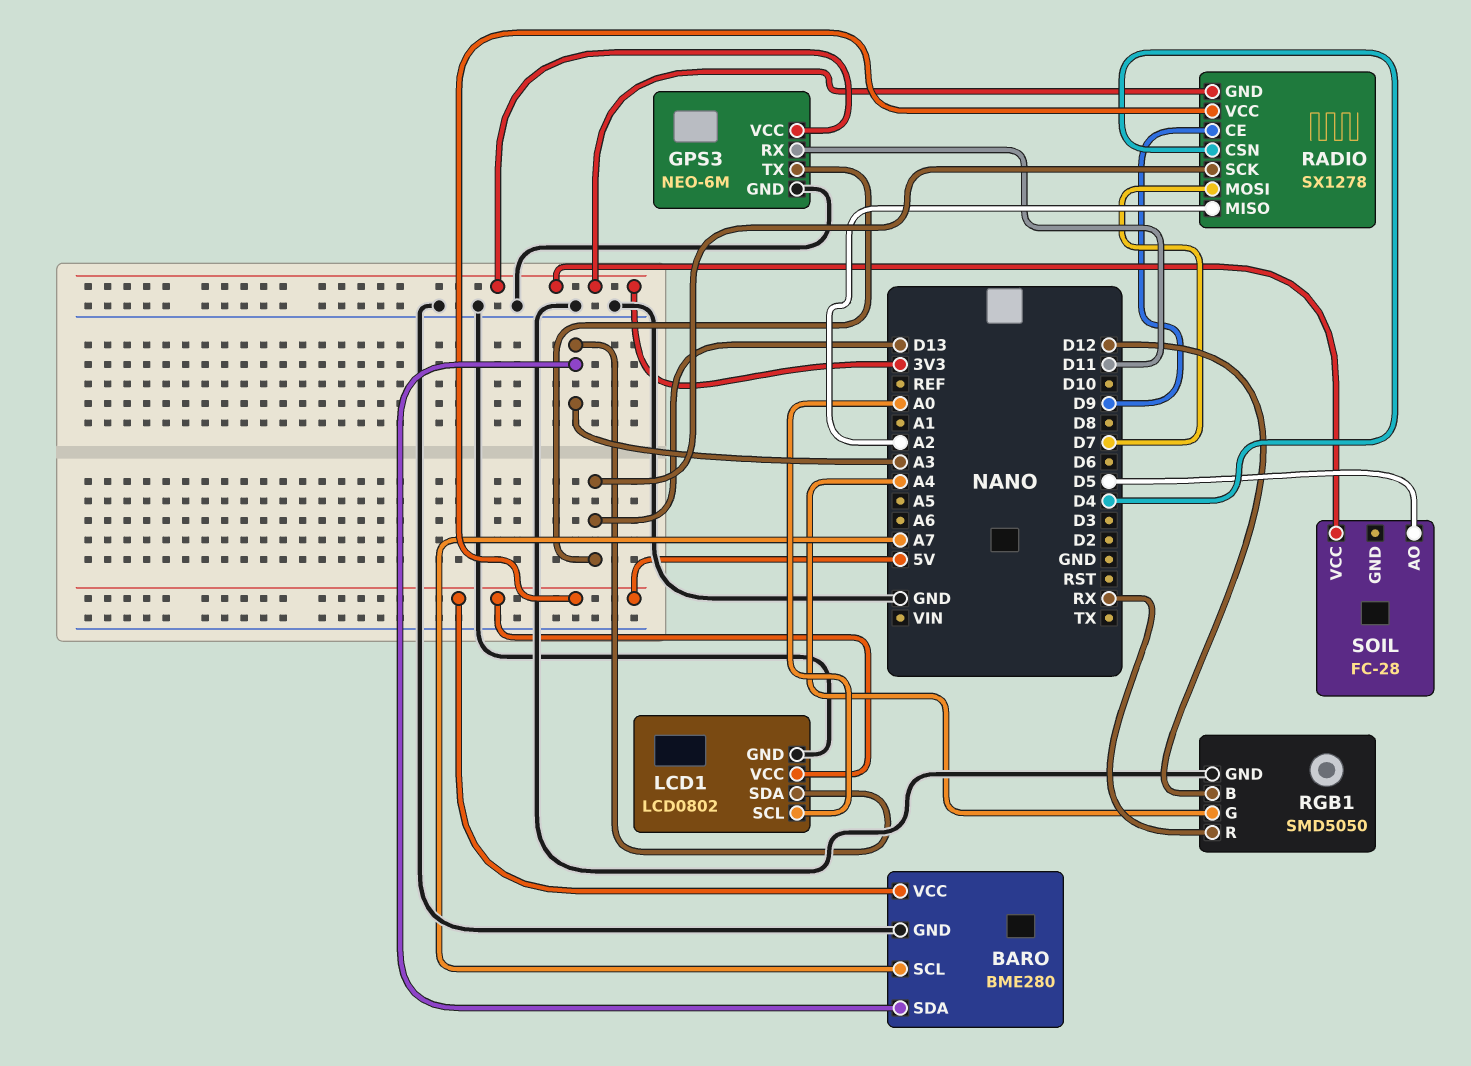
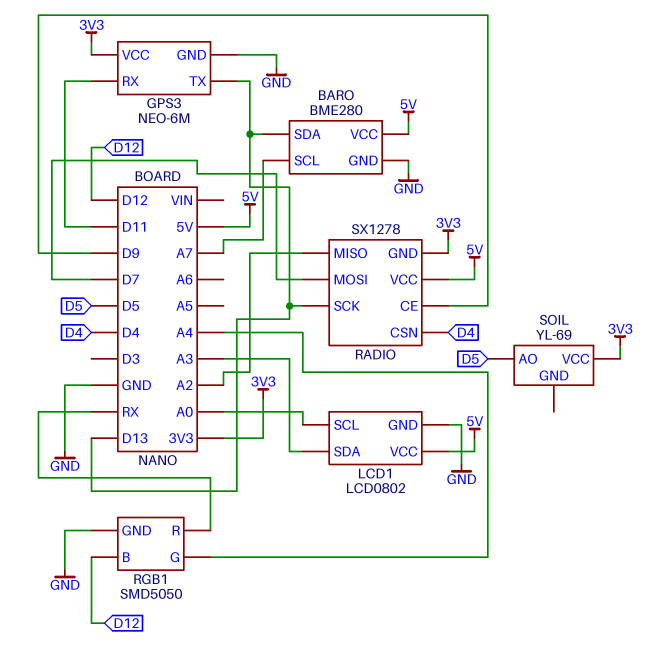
BARO pin SDA: A3 -> D13
SOIL: FC-28 -> YL-69

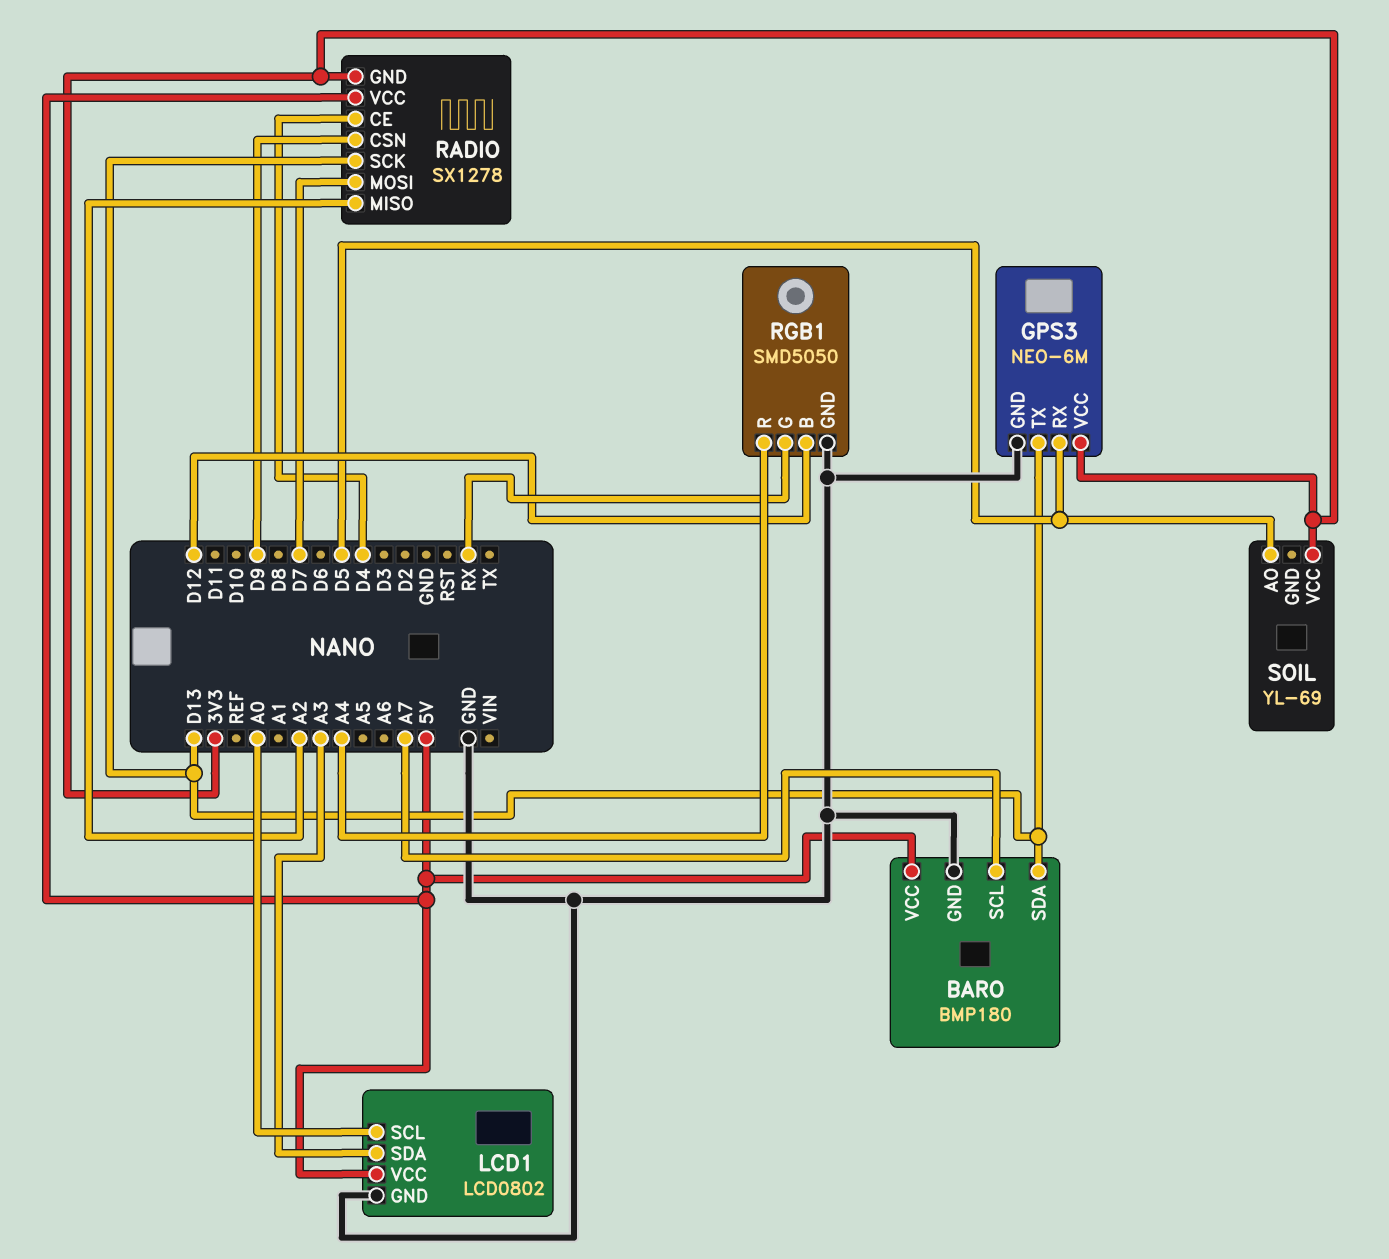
BARO: BME280 -> BMP180
GPS3 pin RX: D11 -> D5
RADIO pin CE: D9 -> D4
RADIO pin CSN: D4 -> D9
RGB1 pin G: A4 -> RX
RGB1 pin R: RX -> A4

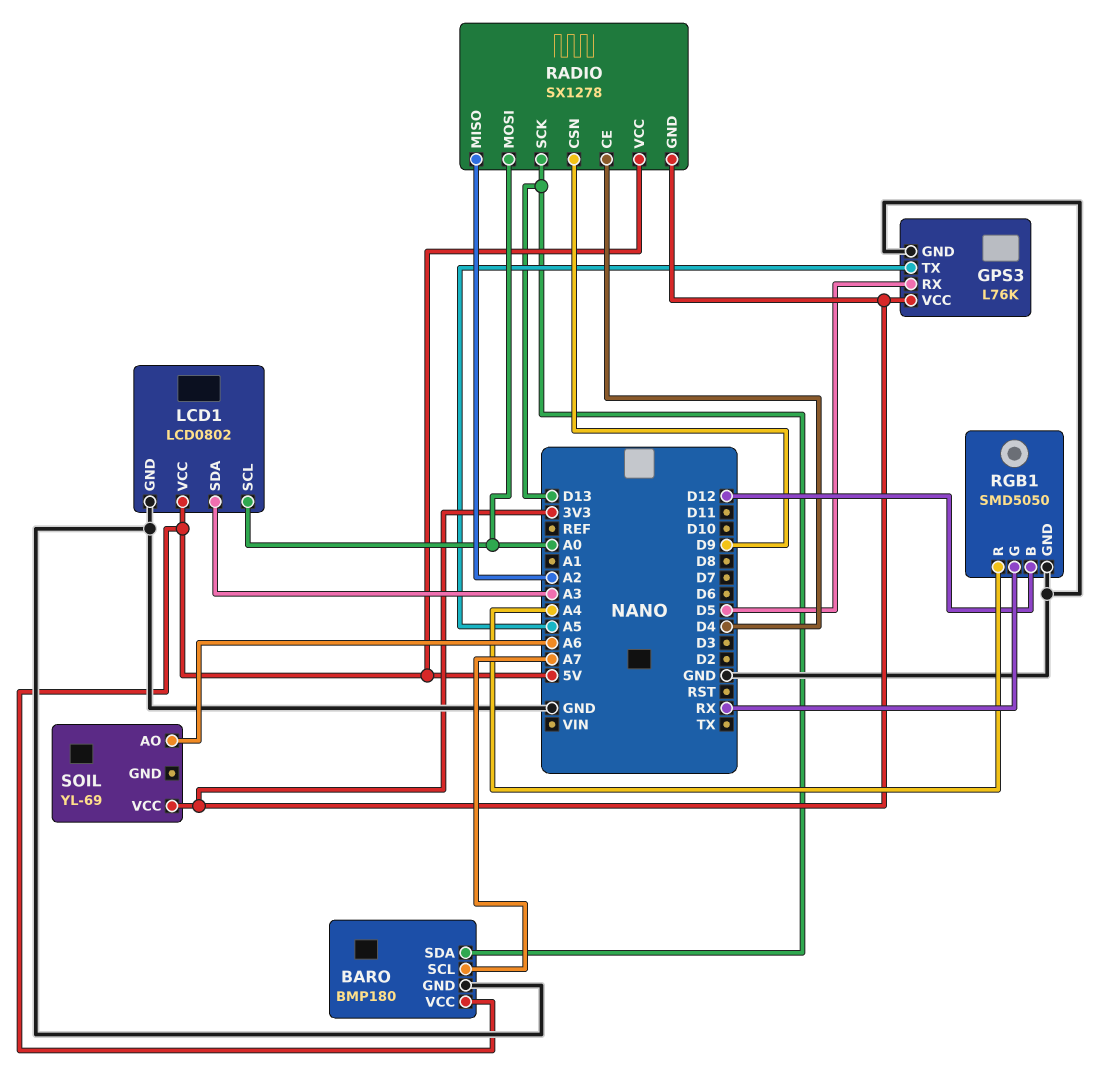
GPS3: NEO-6M -> L76K
GPS3 pin TX: D13 -> A5
RADIO pin MOSI: D7 -> A0
SOIL pin AO: D5 -> A6

